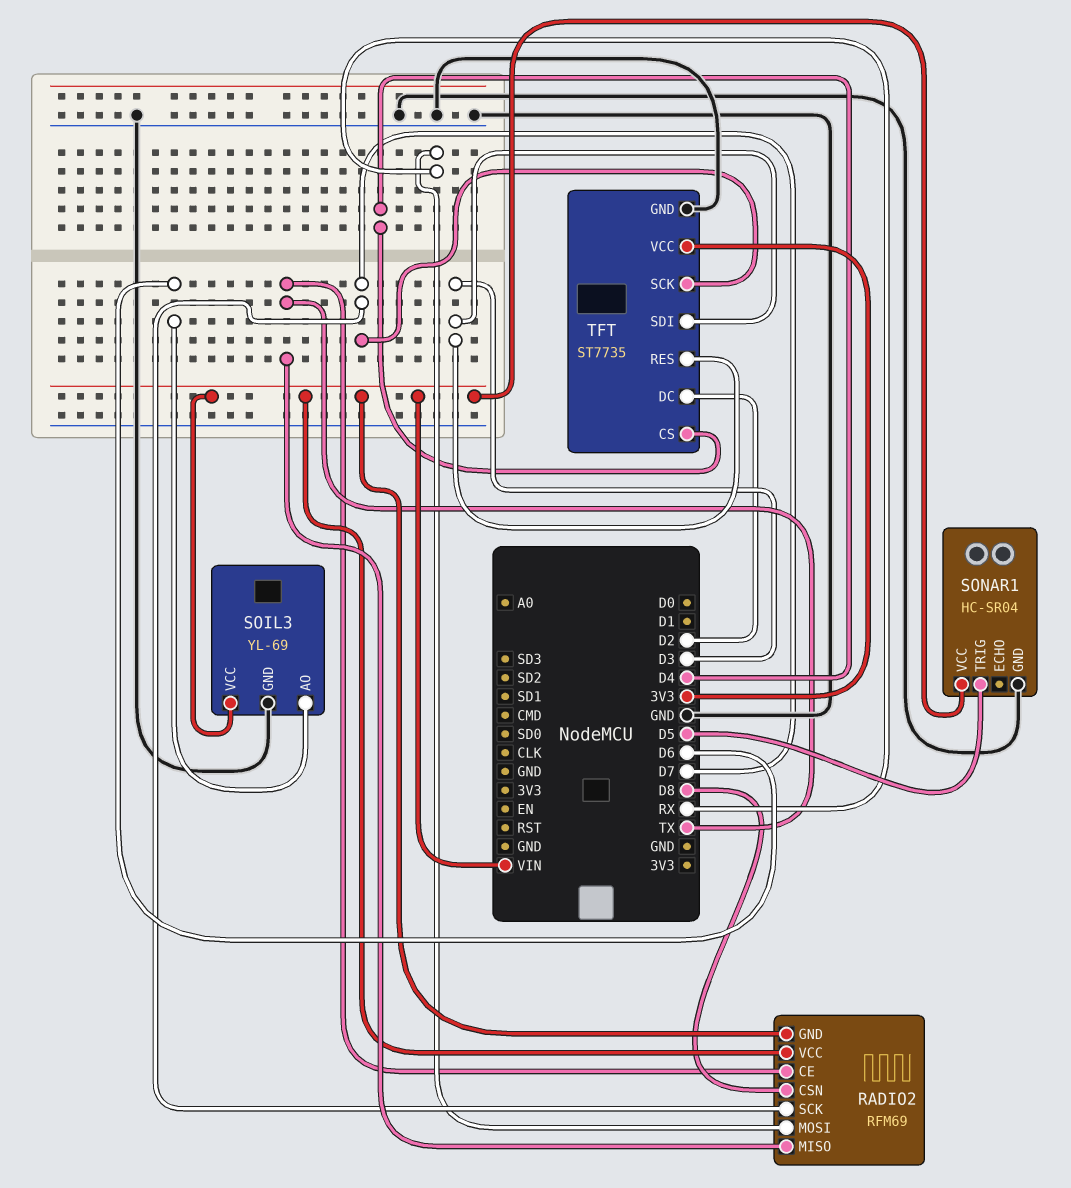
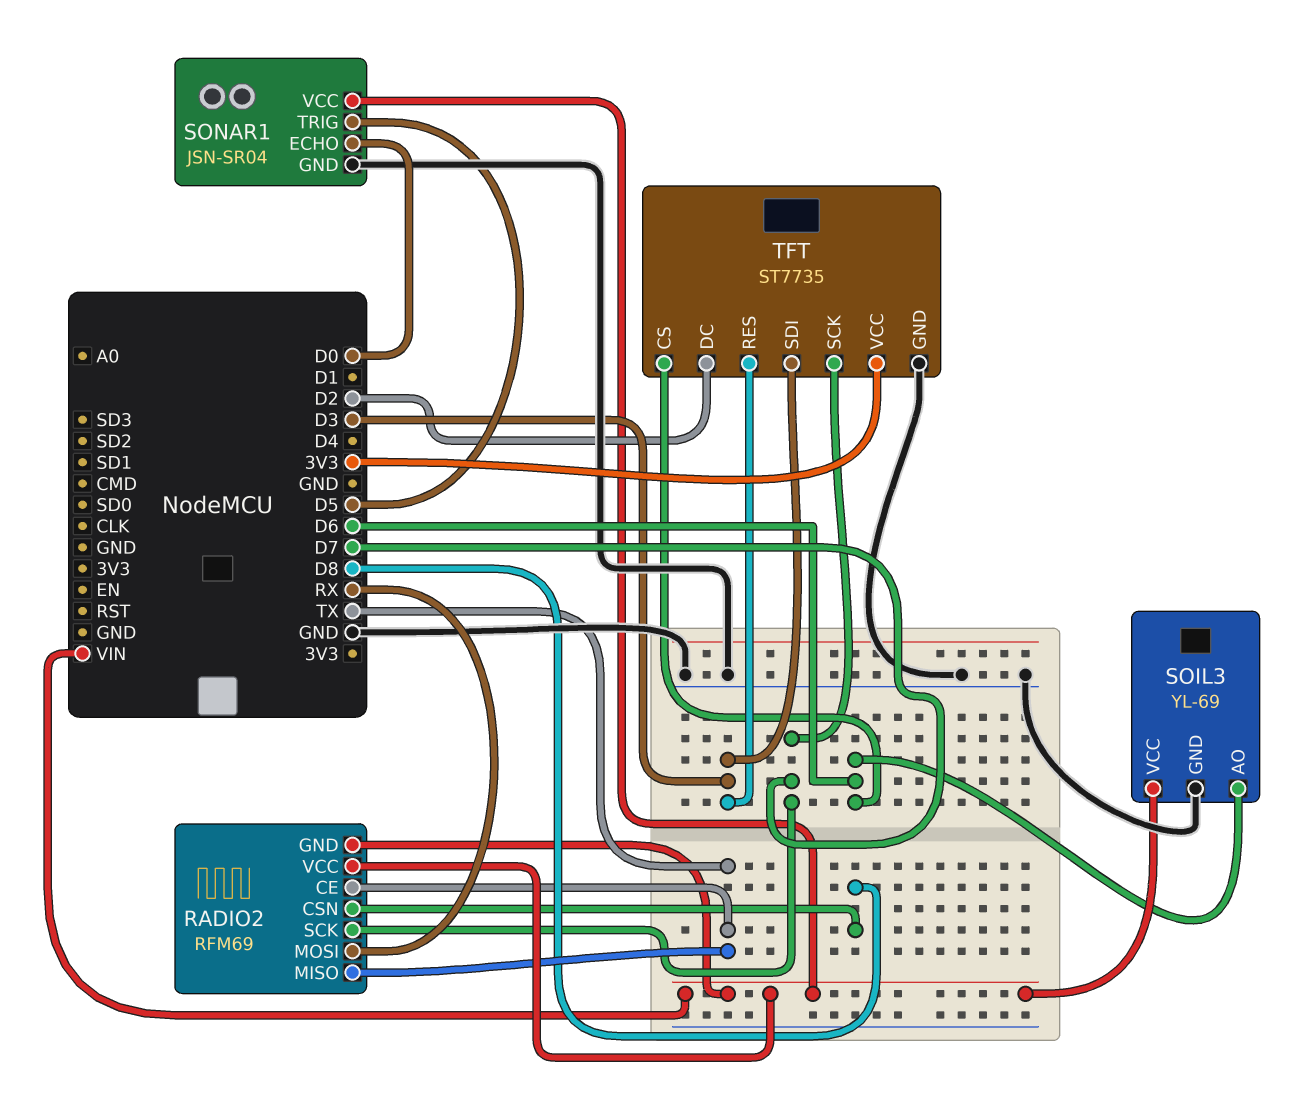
SONAR1: HC-SR04 -> JSN-SR04
SONAR1 pin ECHO: none -> D0
TFT pin CS: D4 -> D6

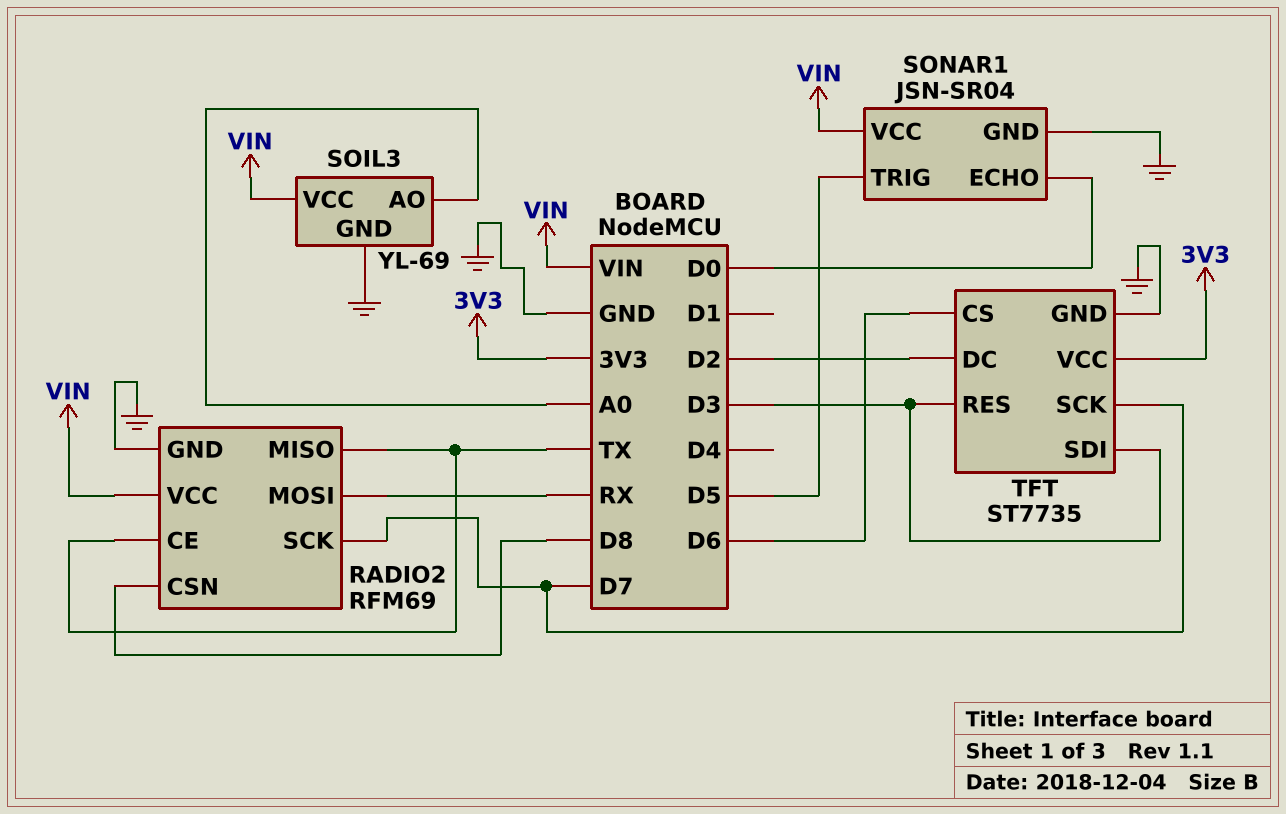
RADIO2 pin GND: VIN -> GND
SOIL3 pin AO: D6 -> A0

